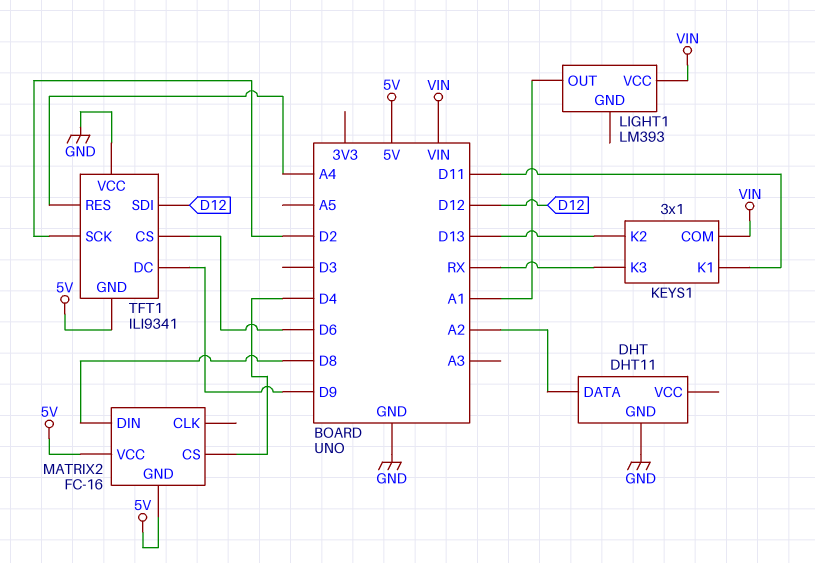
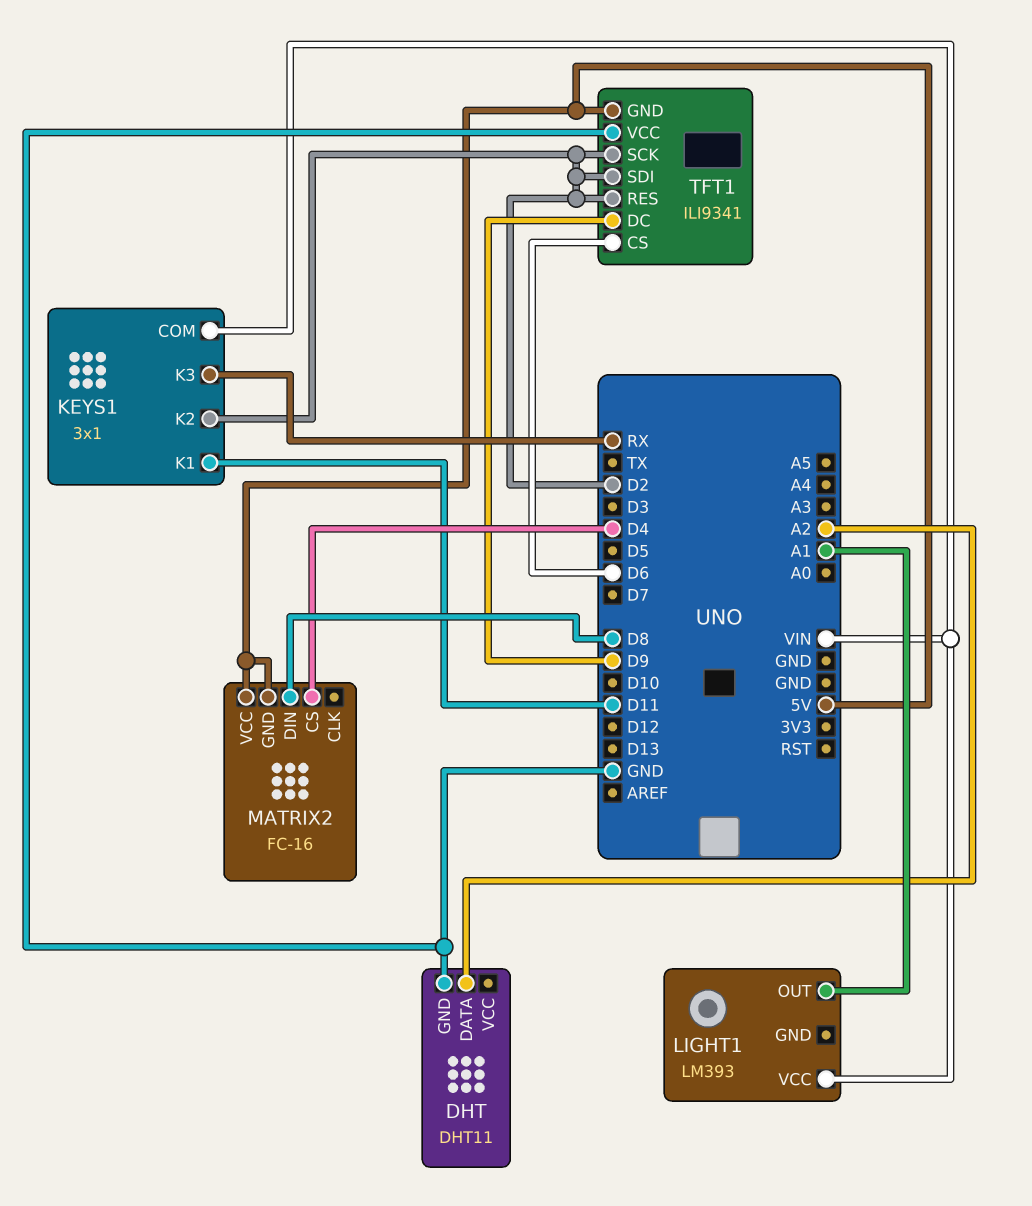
KEYS1 pin K2: D13 -> D2
TFT1 pin RES: A4 -> D2
TFT1 pin SDI: D12 -> D2

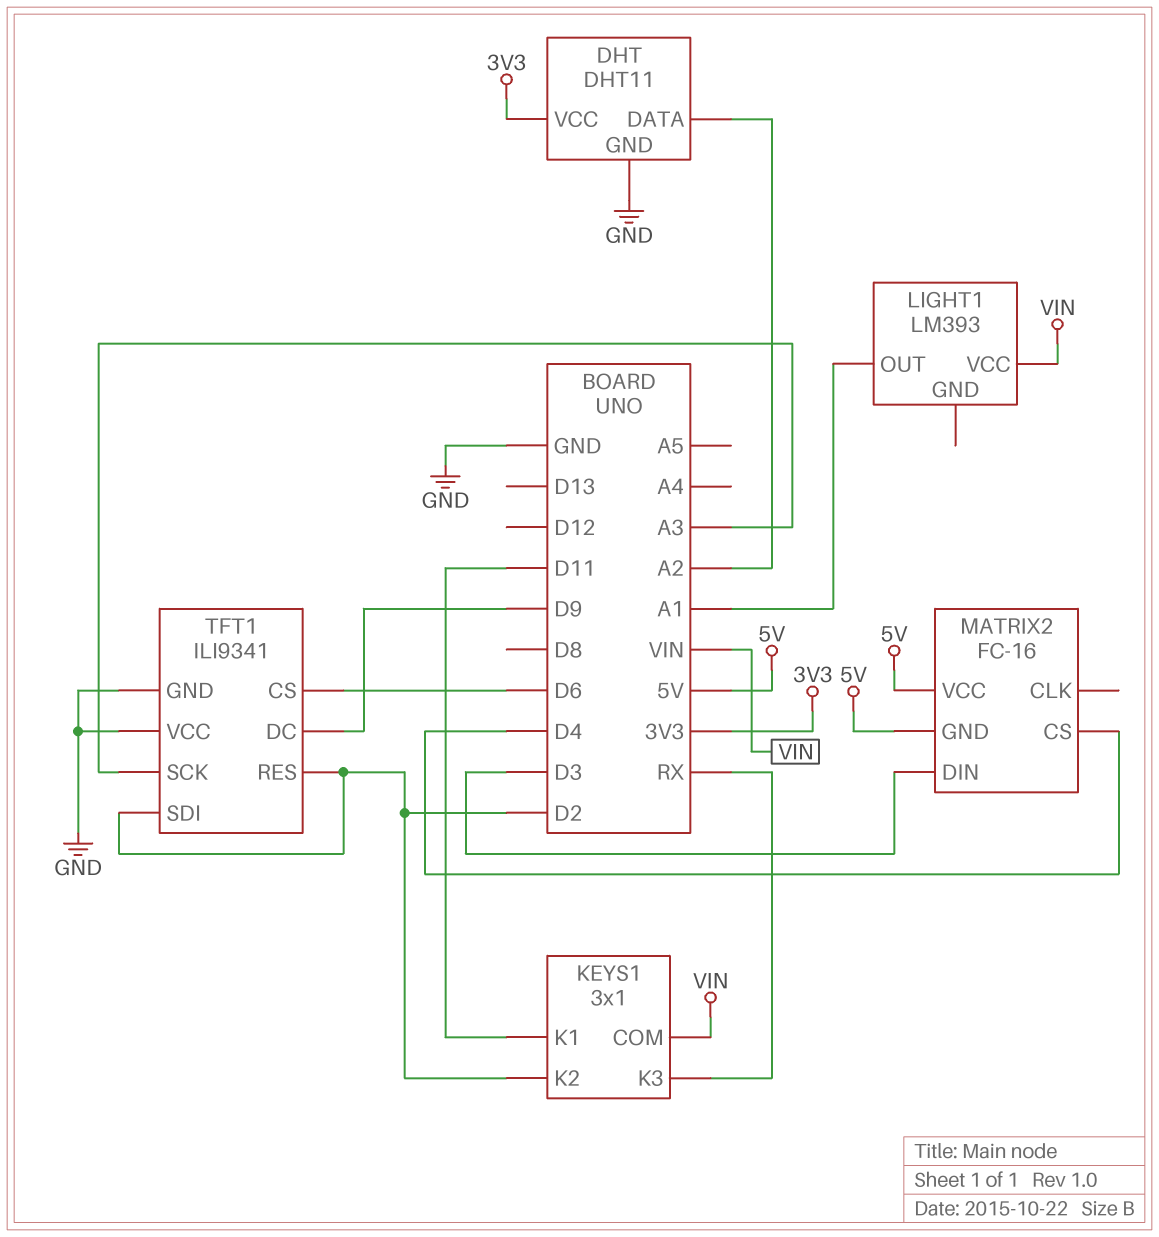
DHT pin VCC: none -> 3V3
MATRIX2 pin DIN: D8 -> D3
TFT1 pin GND: 5V -> GND
TFT1 pin SCK: D2 -> A3

